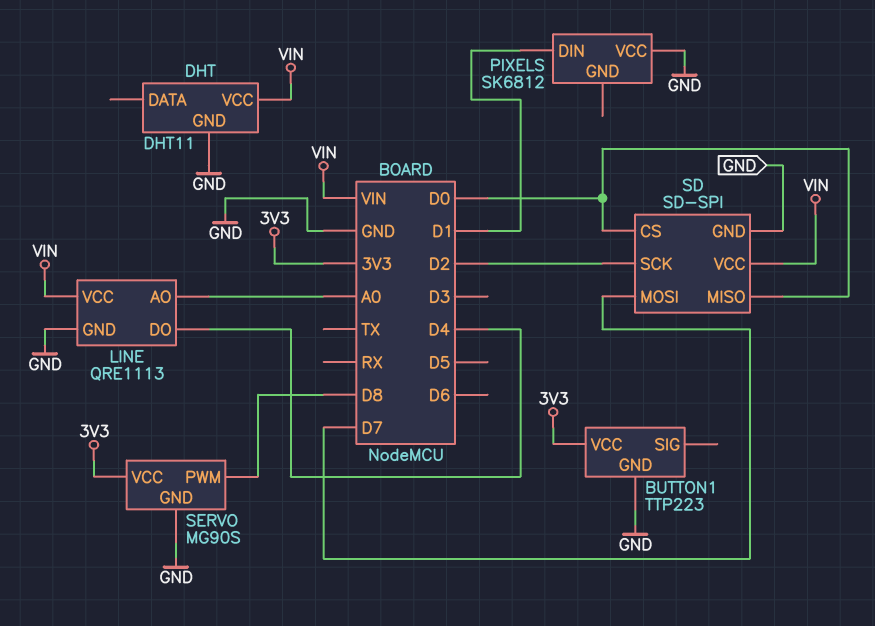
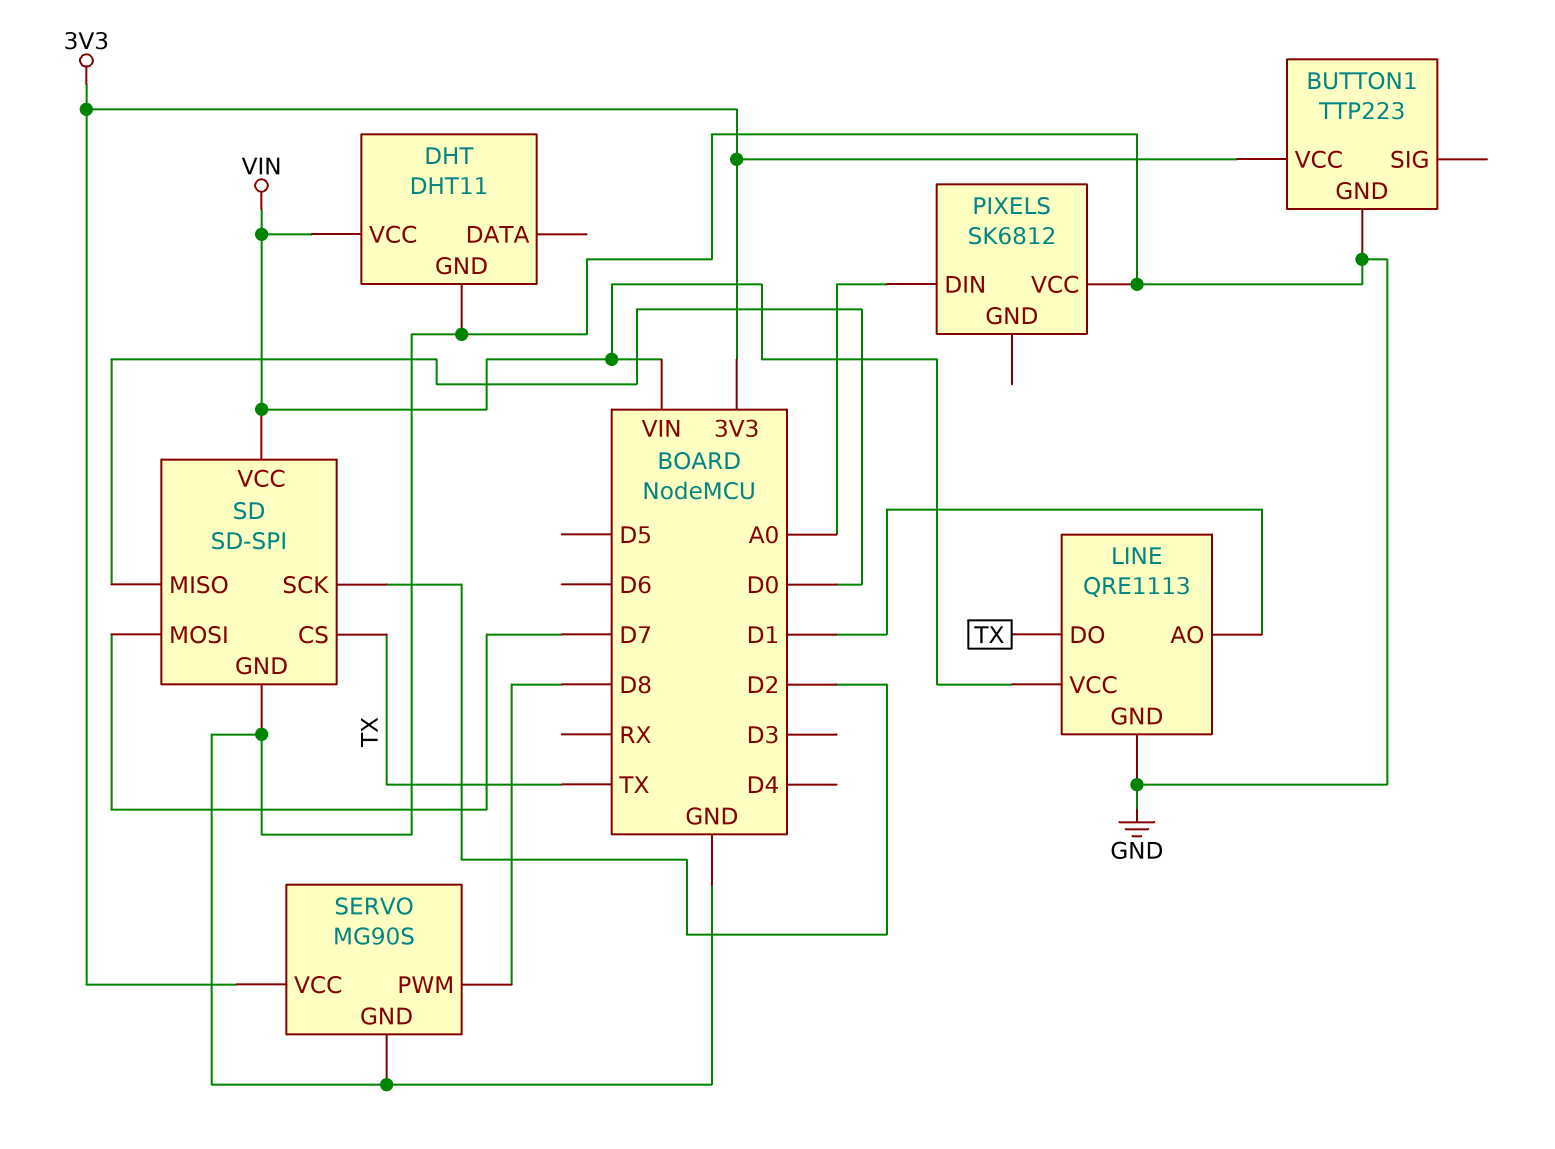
LINE pin AO: A0 -> D1
LINE pin DO: D4 -> TX
PIXELS pin DIN: D1 -> A0
SD pin CS: D0 -> TX

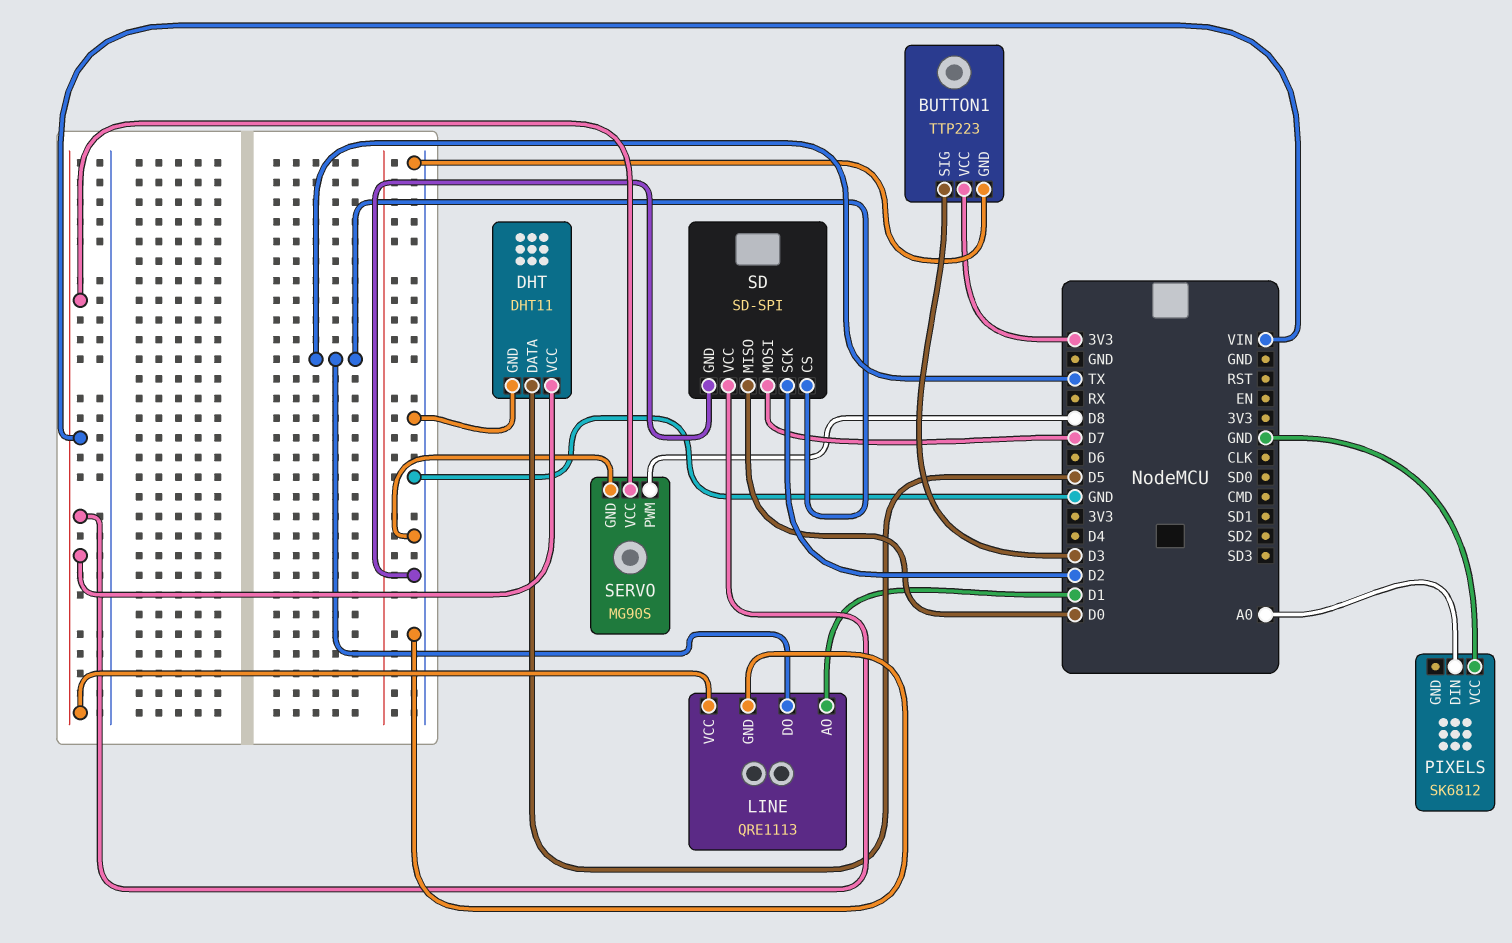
BUTTON1 pin SIG: none -> D3
DHT pin DATA: none -> D5
SERVO pin VCC: 3V3 -> VIN

